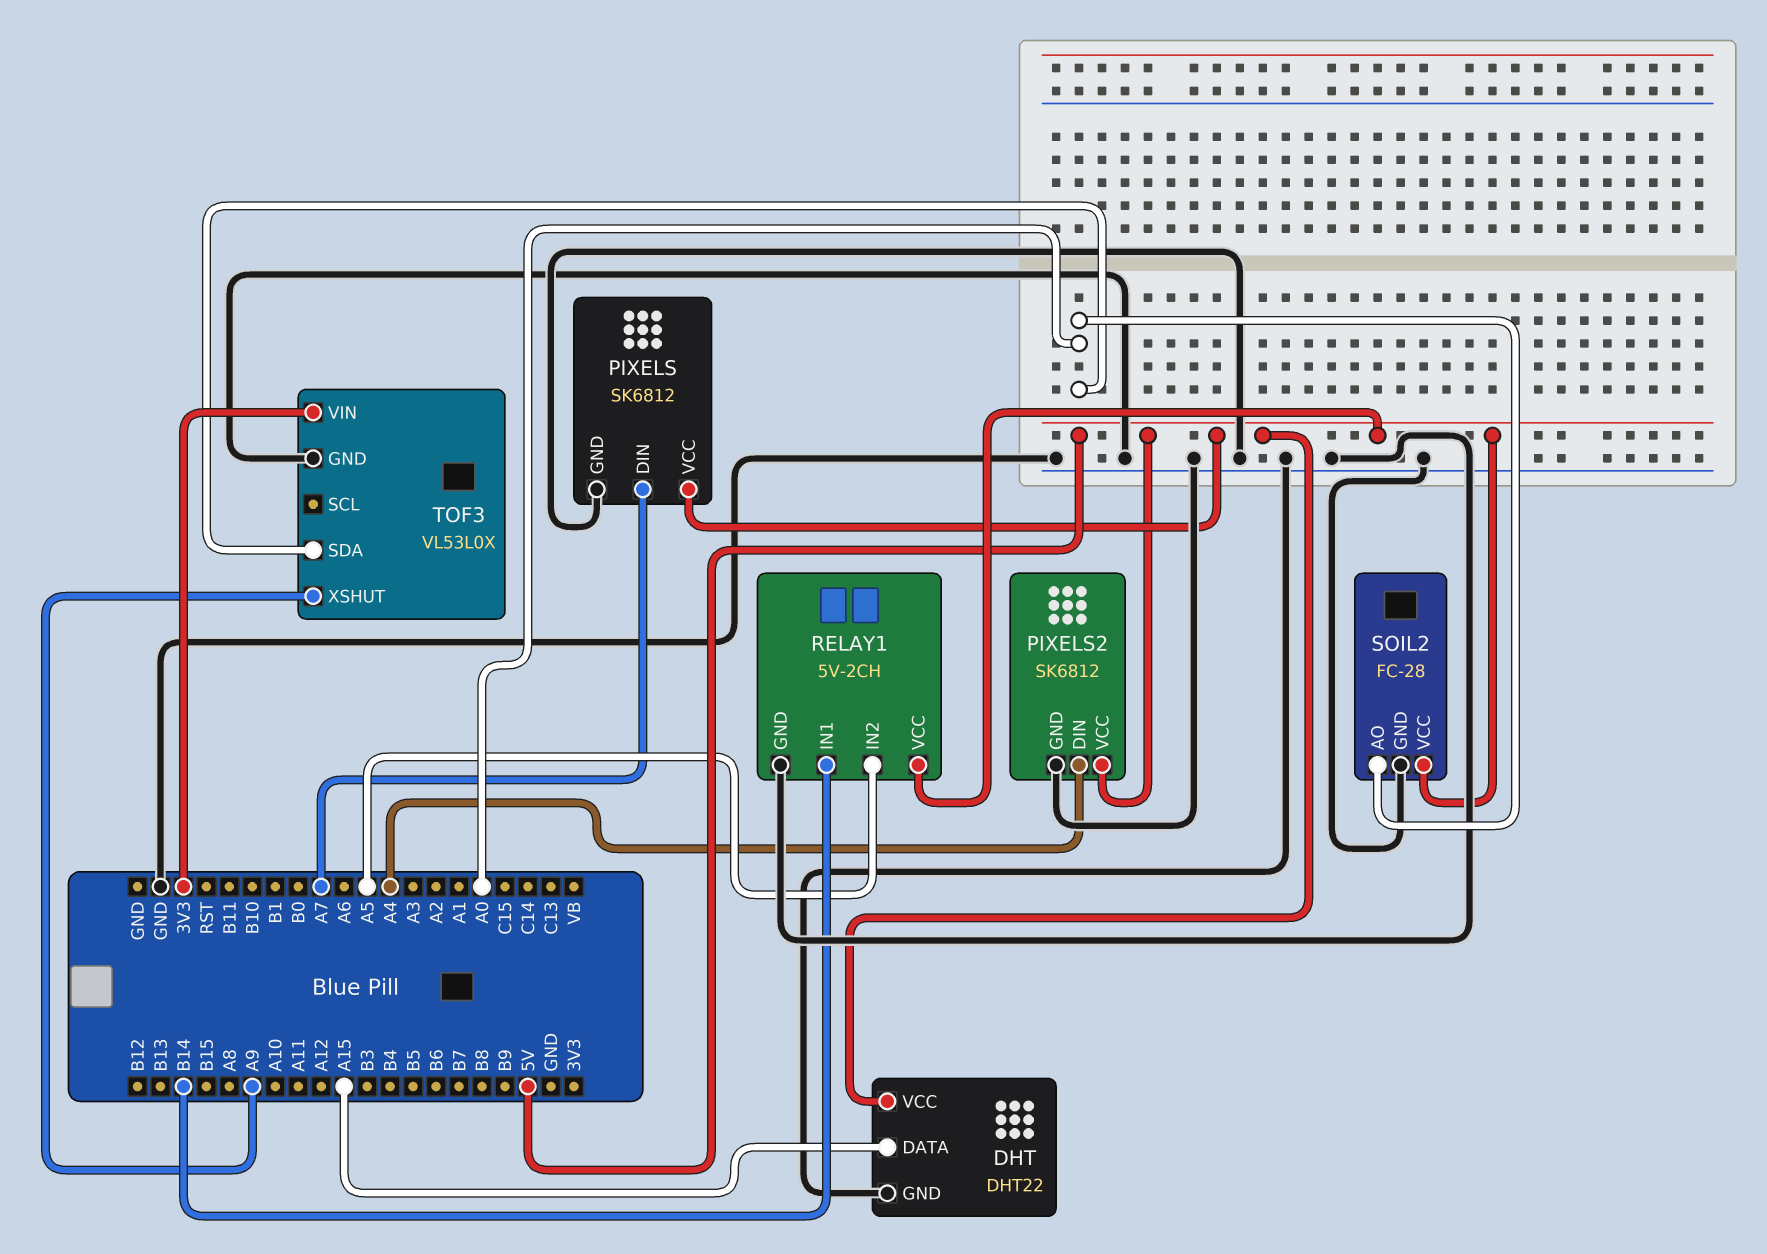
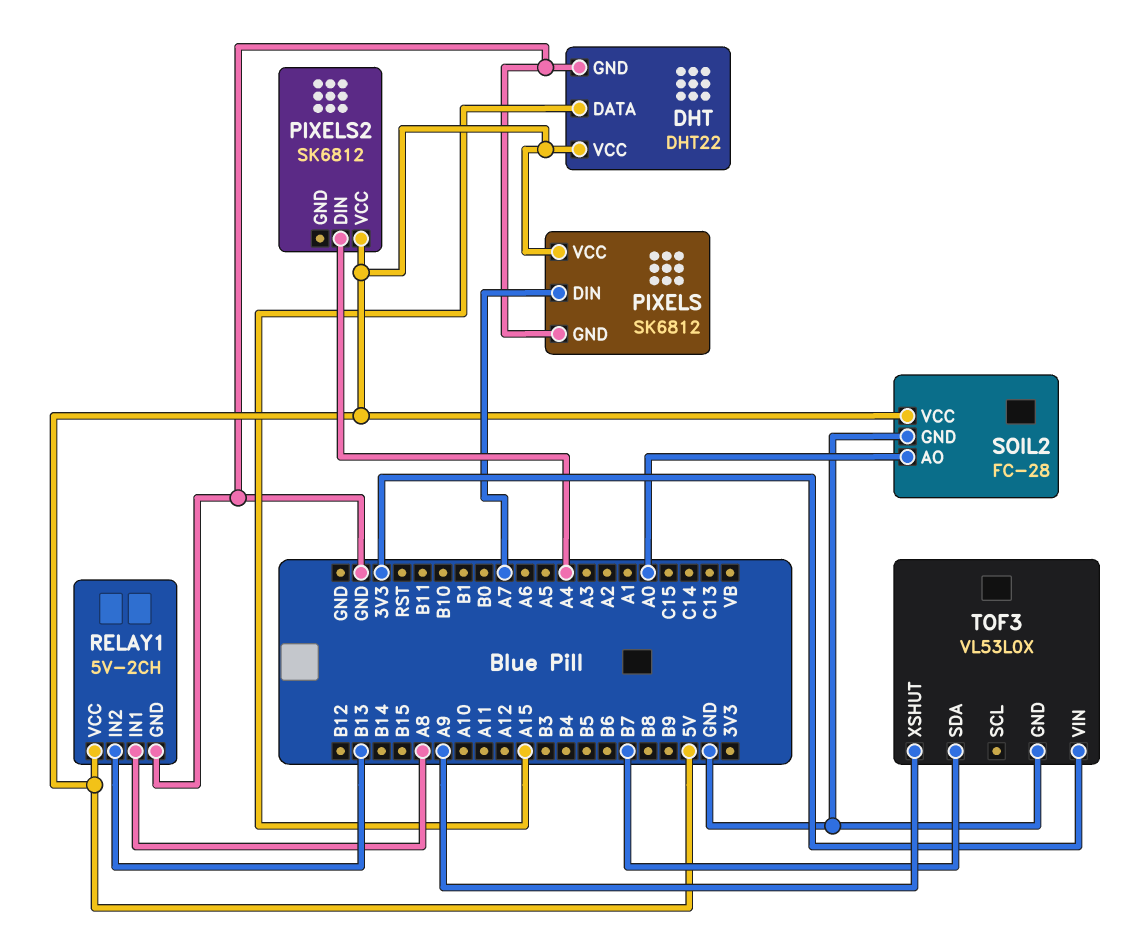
PIXELS2 pin GND: GND -> none
RELAY1 pin IN1: B14 -> A8
RELAY1 pin IN2: A5 -> B13
TOF3 pin SDA: A0 -> B7

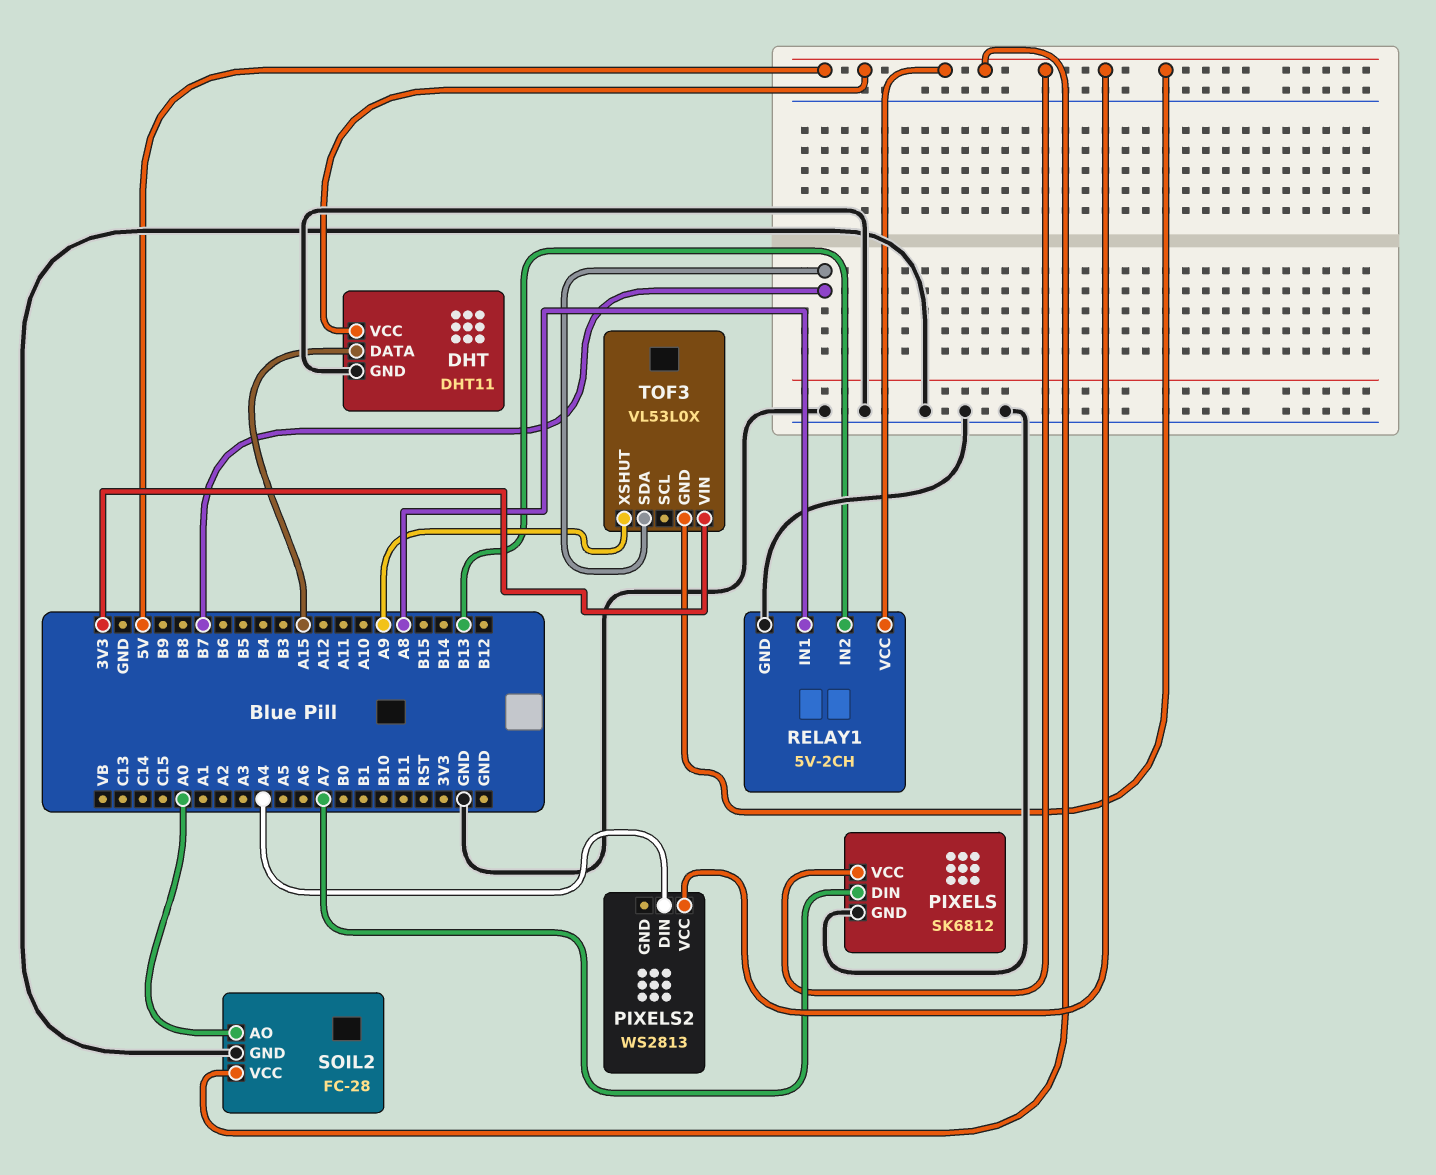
DHT: DHT22 -> DHT11
PIXELS2: SK6812 -> WS2813
TOF3 pin GND: GND -> 5V

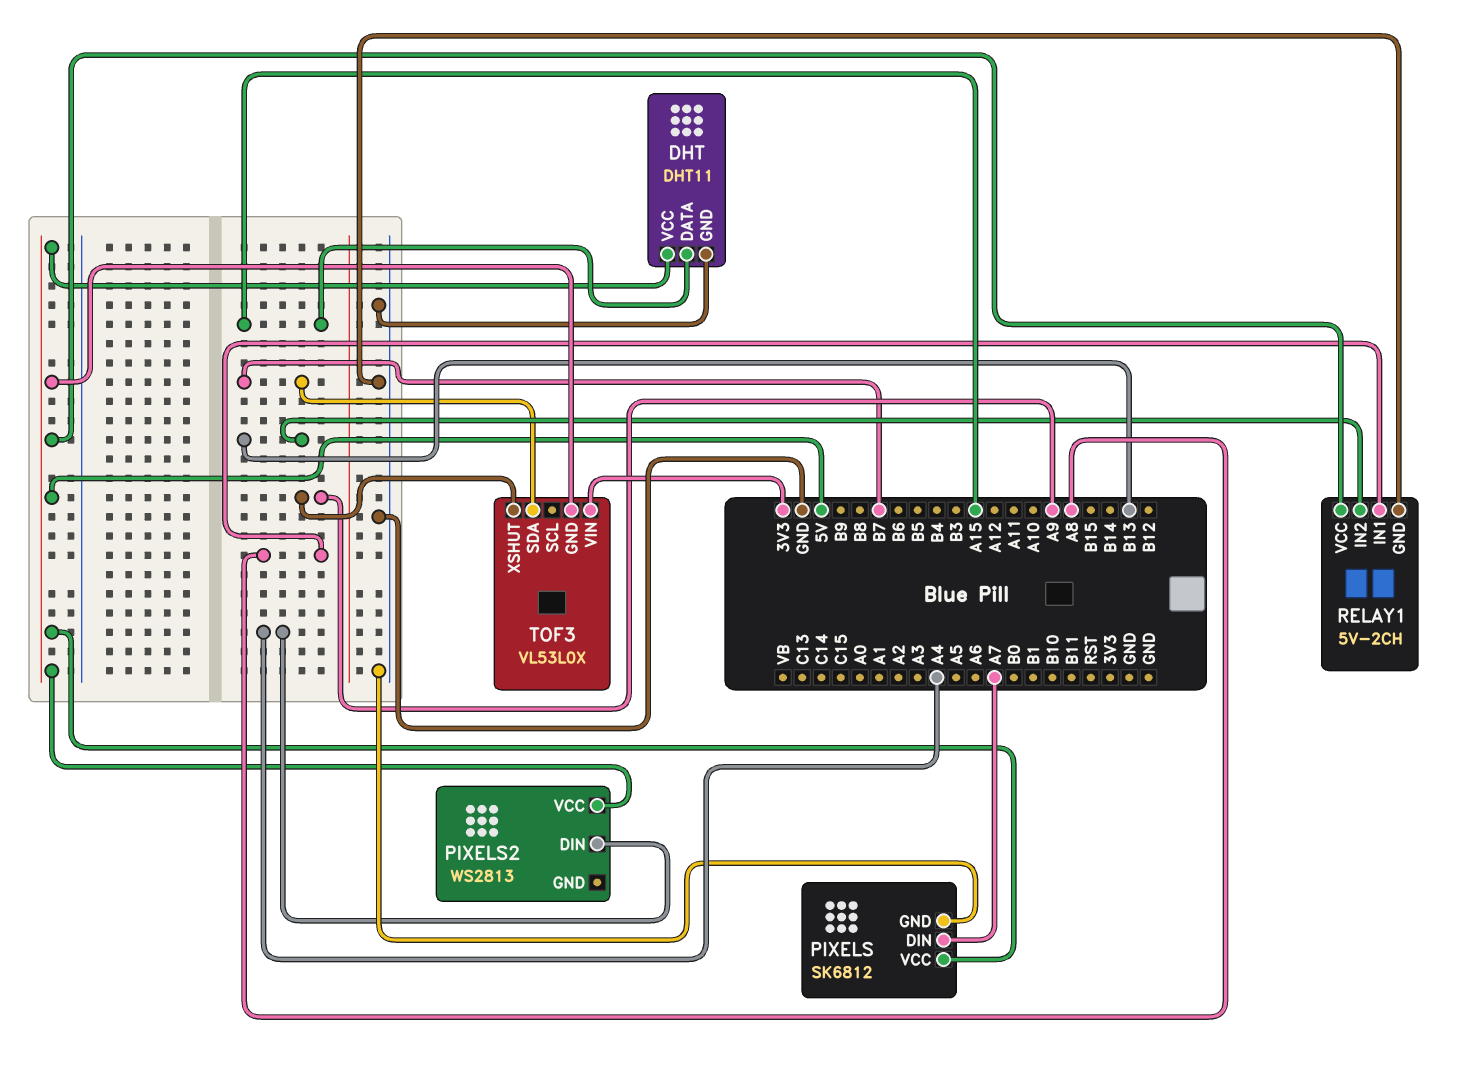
SOIL2: FC-28 -> none
SOIL2 pin AO: A0 -> none
SOIL2 pin GND: GND -> none
SOIL2 pin VCC: 5V -> none

